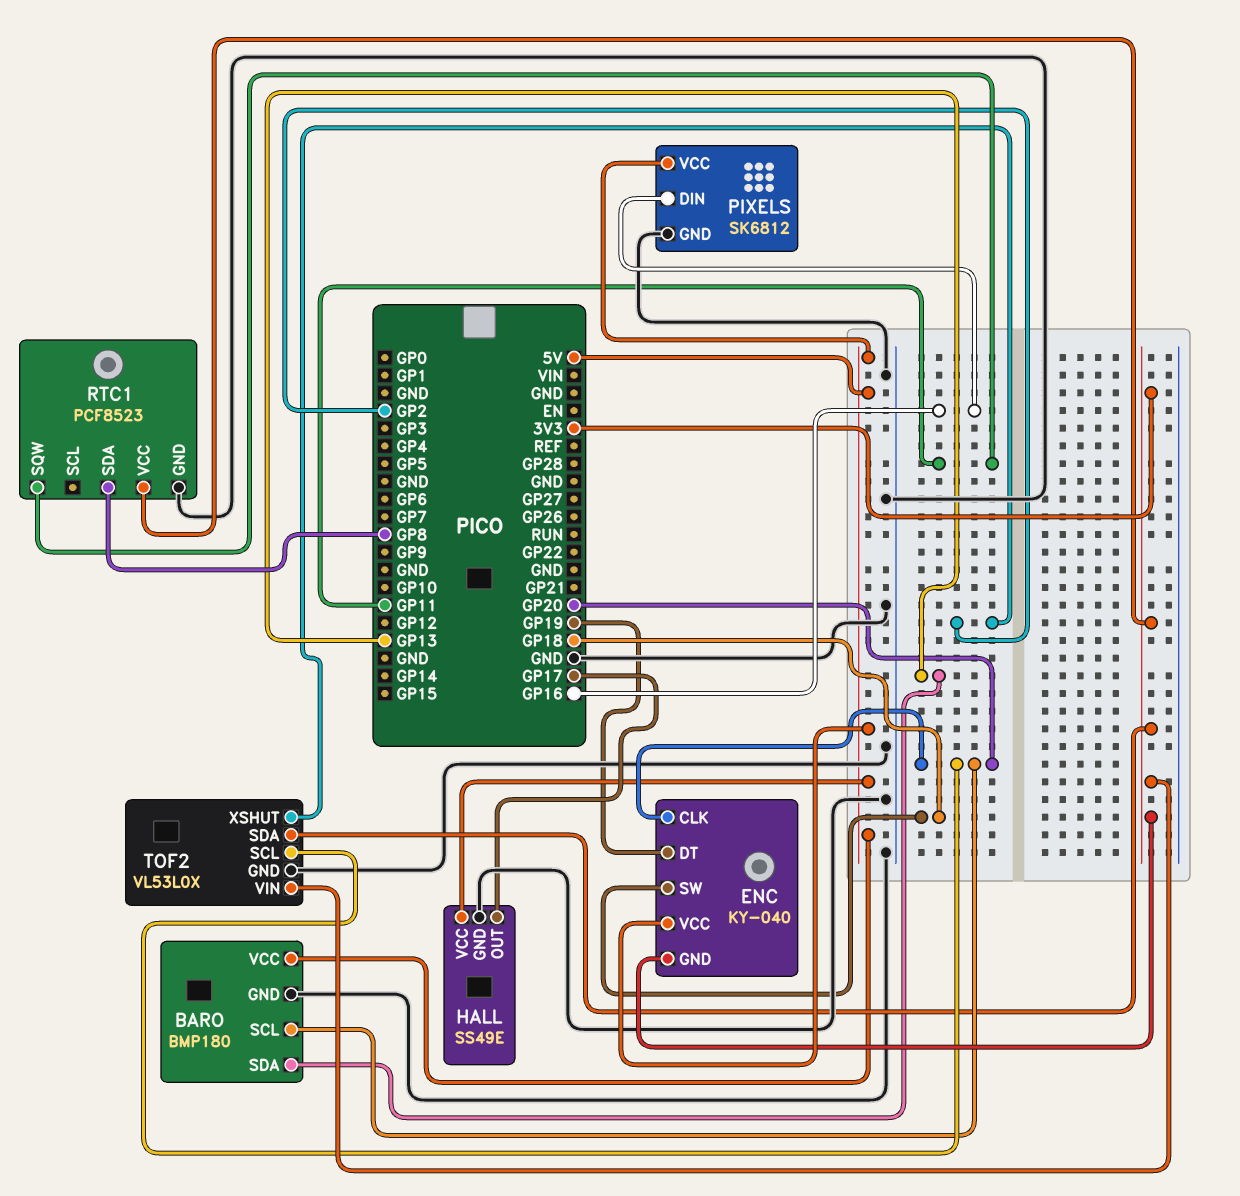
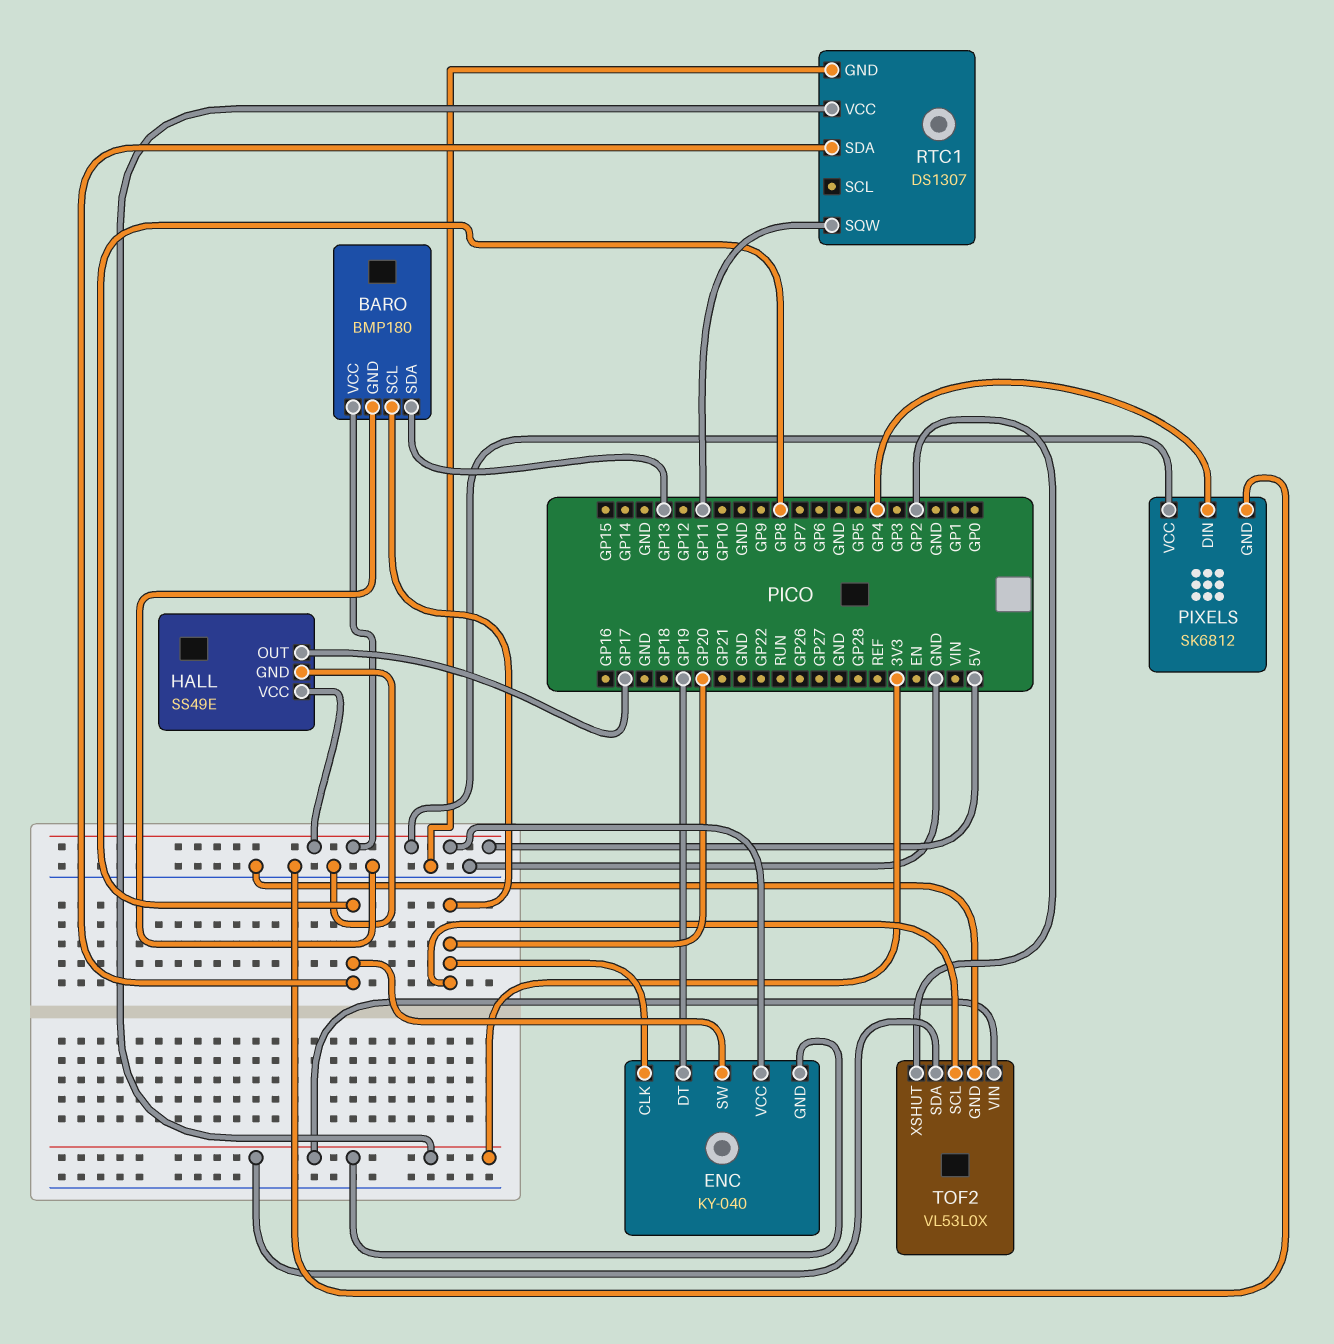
ENC pin SW: GP18 -> GP8
PIXELS pin DIN: GP16 -> GP4
RTC1: PCF8523 -> DS1307

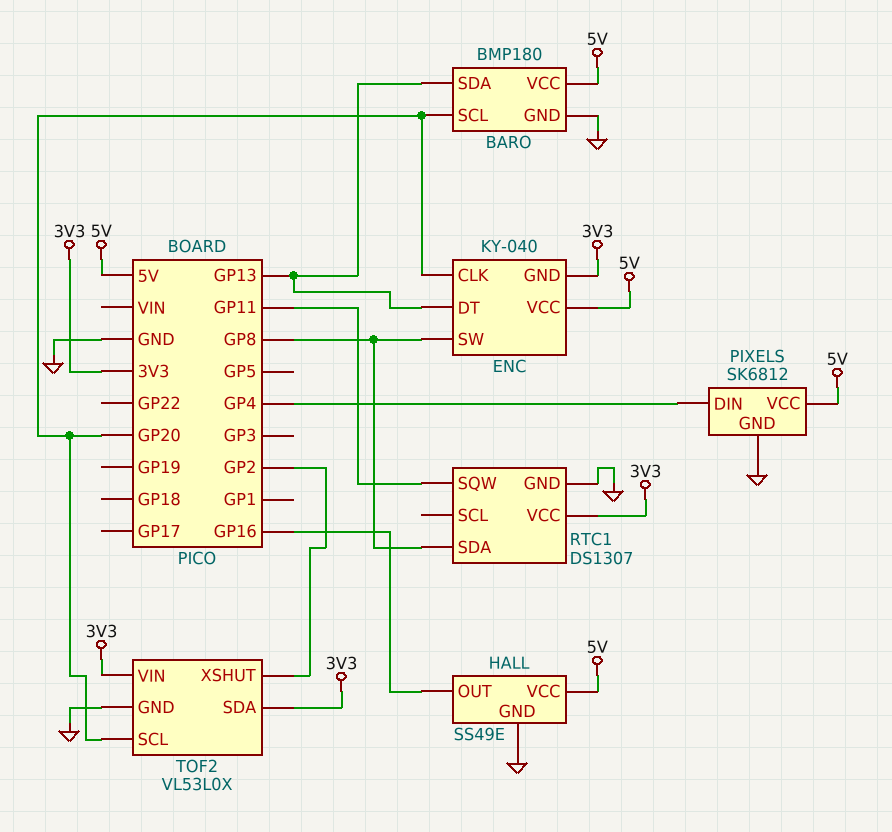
ENC pin DT: GP19 -> GP13
HALL pin OUT: GP17 -> GP16

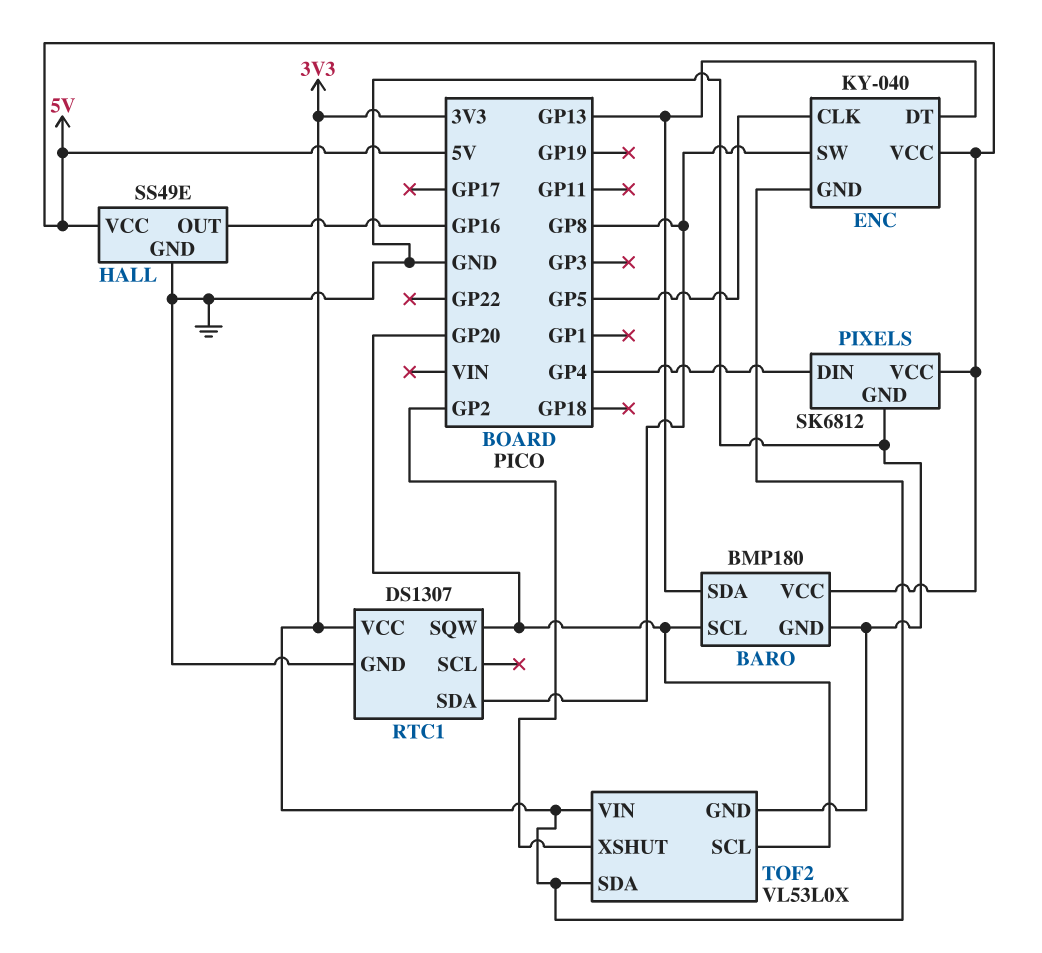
ENC pin CLK: GP20 -> GP5
RTC1 pin SQW: GP11 -> GP20

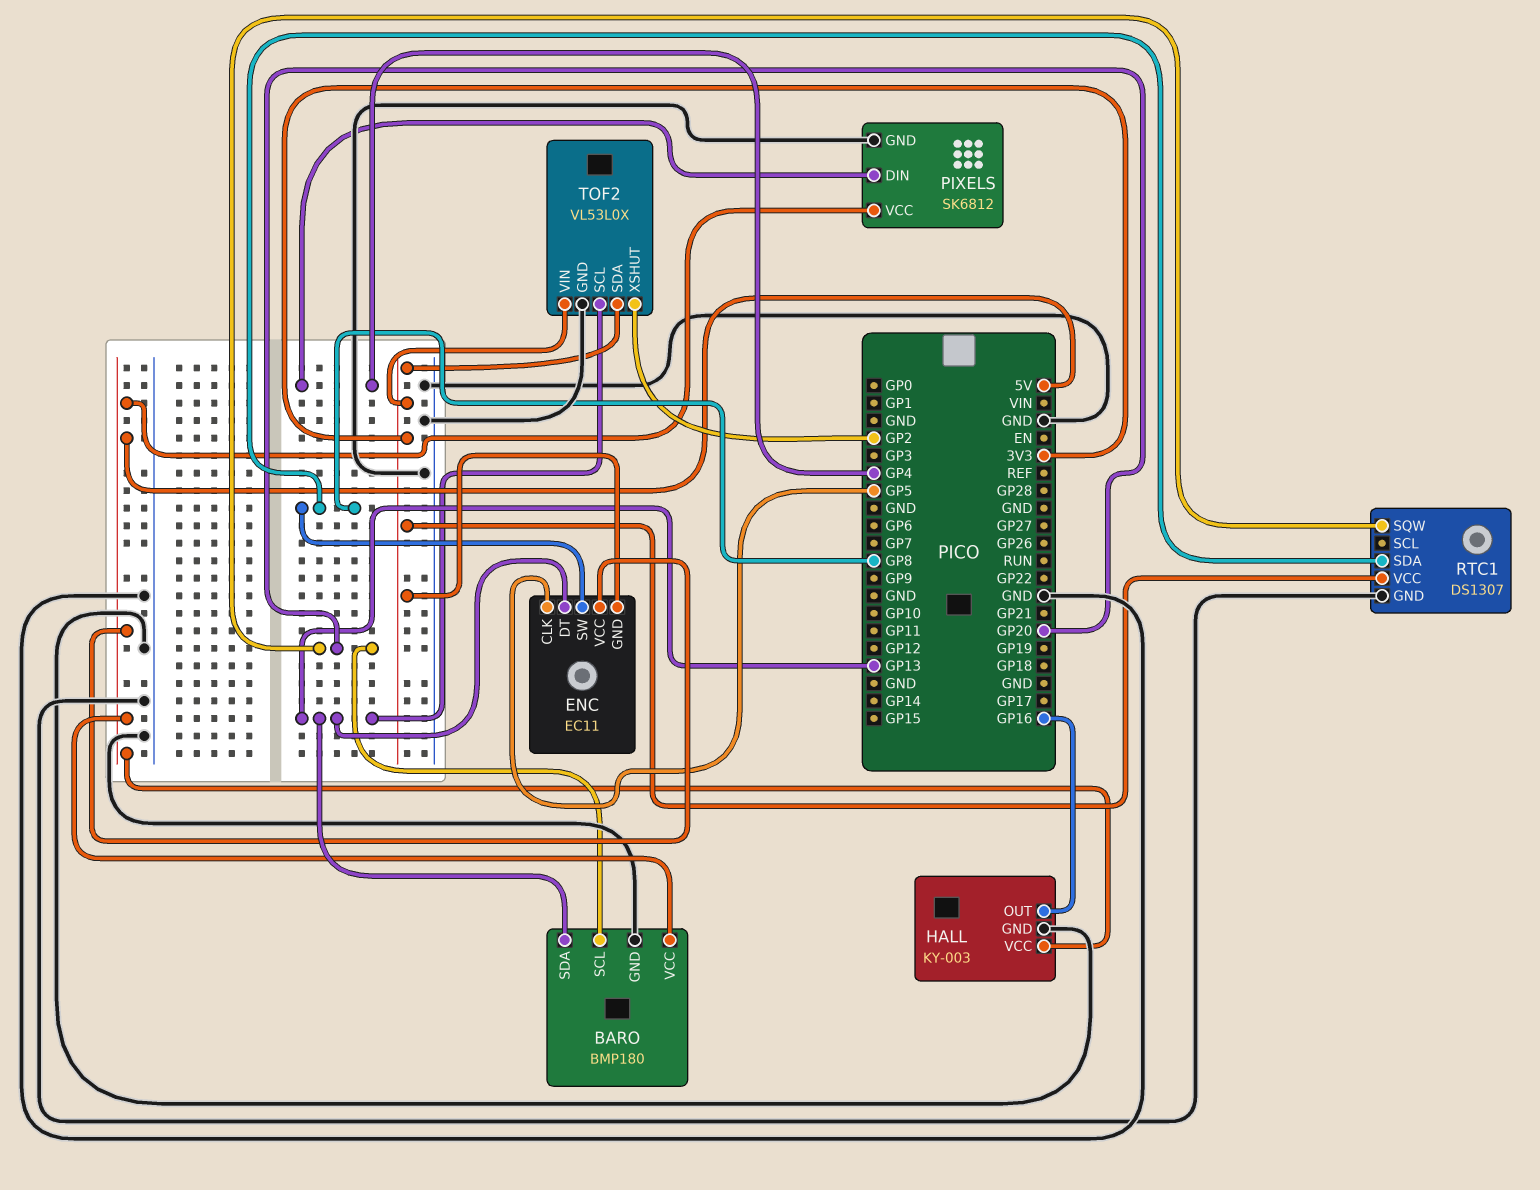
ENC: KY-040 -> EC11
HALL: SS49E -> KY-003
TOF2 pin SCL: GP20 -> GP13

